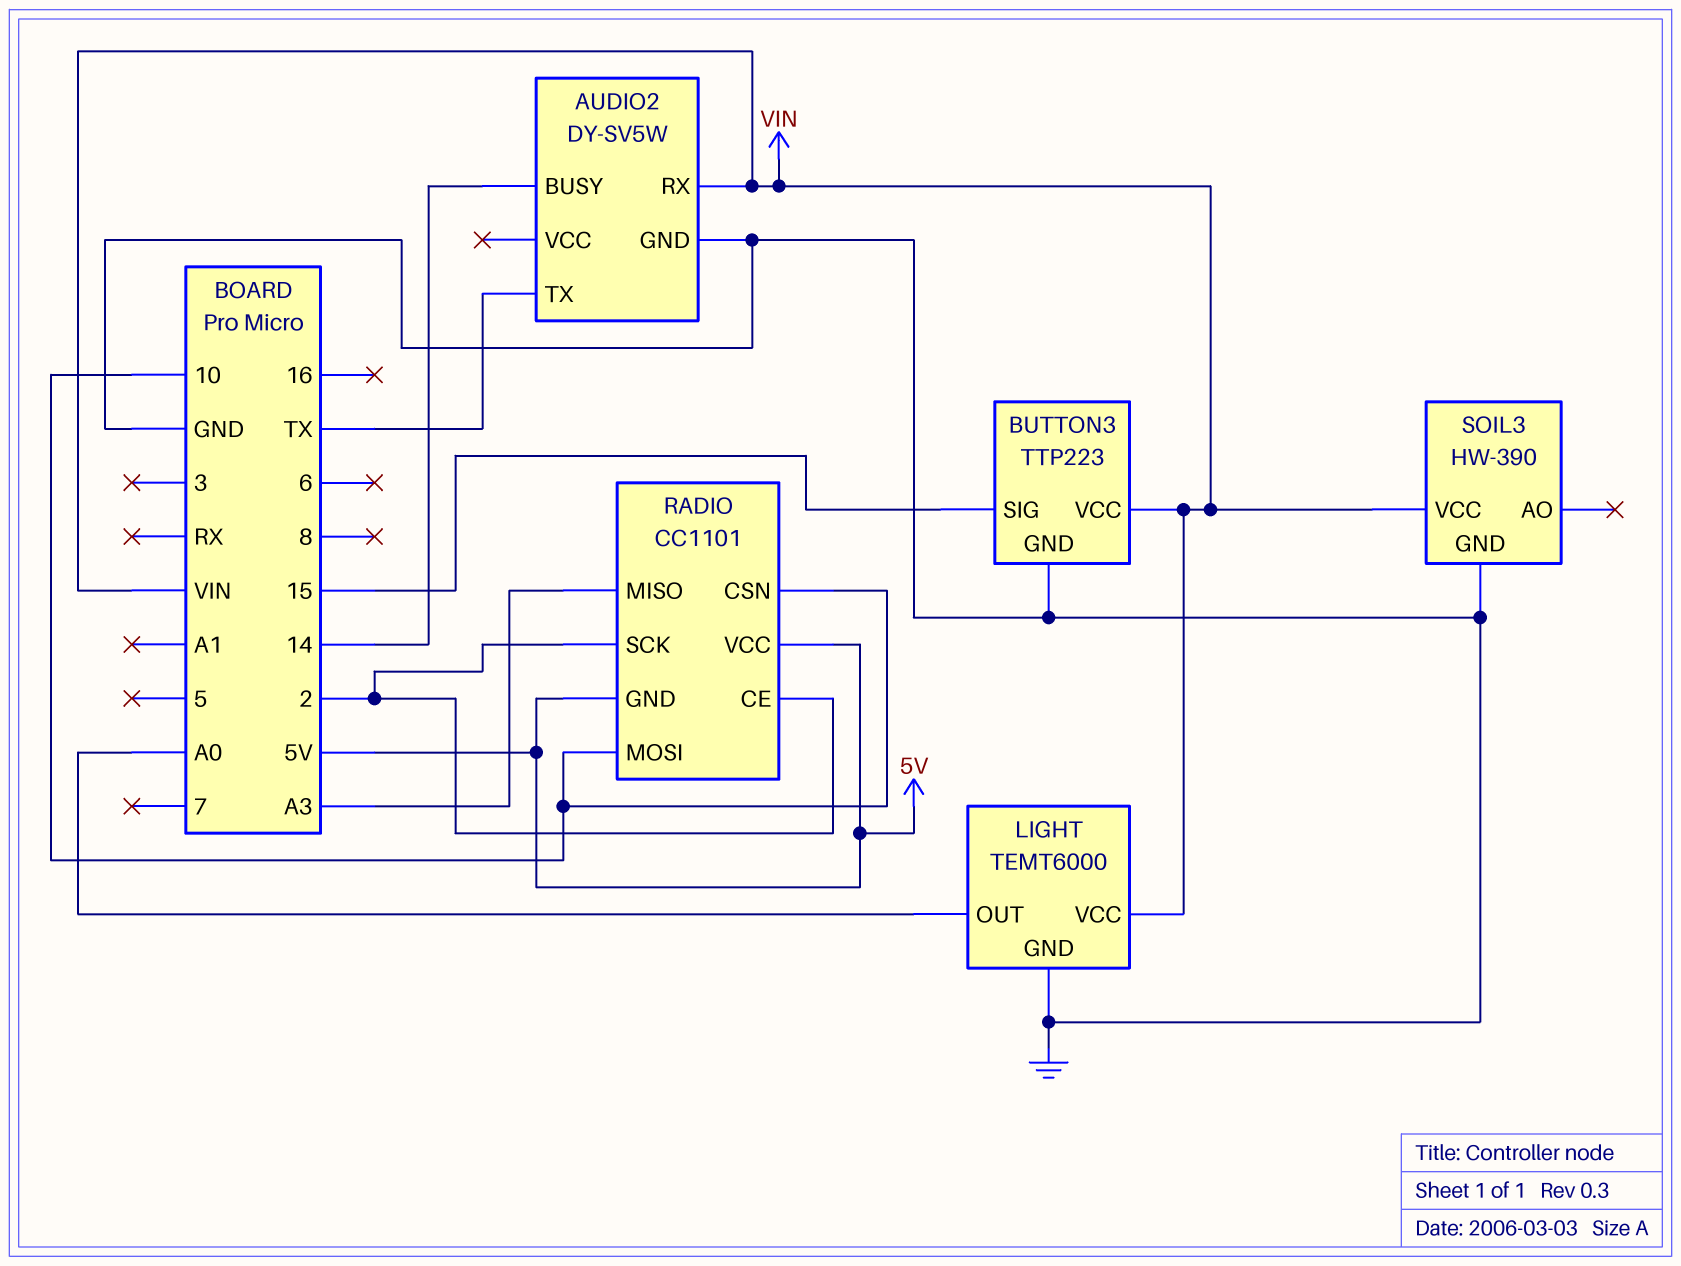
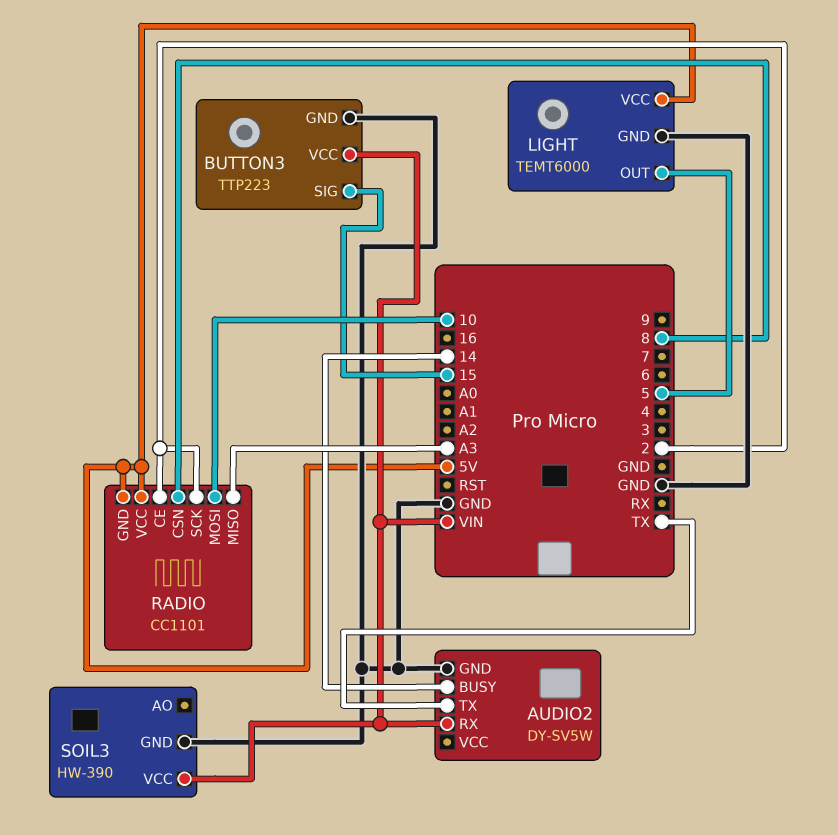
LIGHT pin OUT: A0 -> 5
LIGHT pin VCC: VIN -> 5V
RADIO pin CSN: 10 -> 8

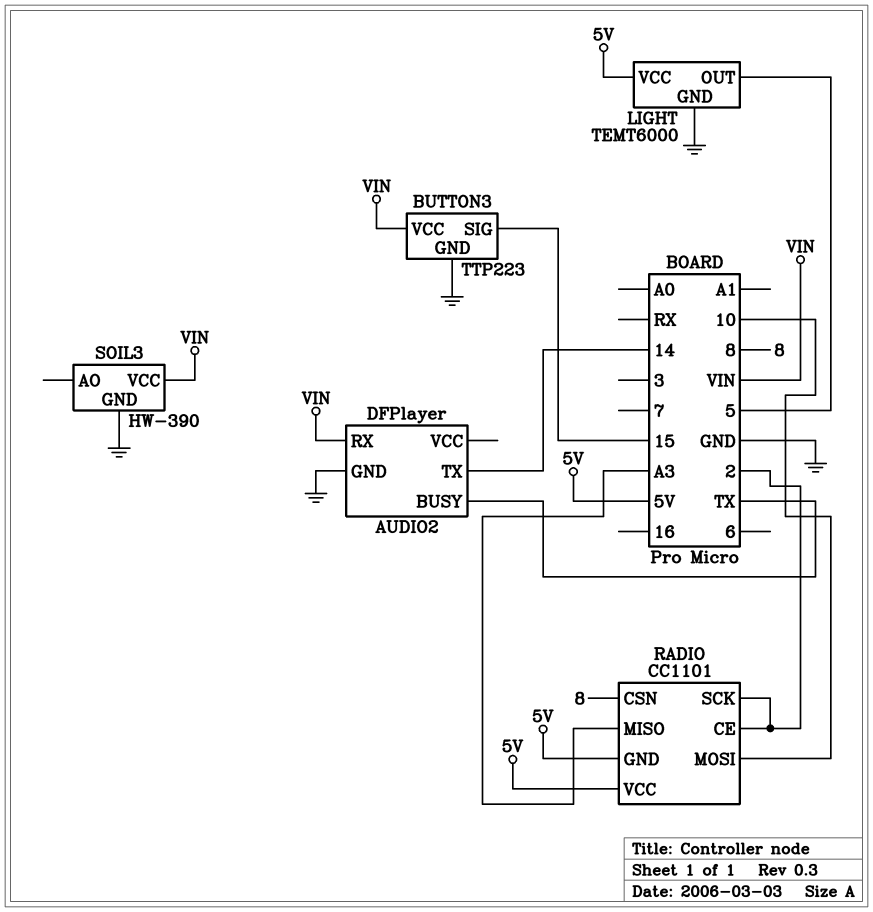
AUDIO2: DY-SV5W -> DFPlayer
AUDIO2 pin BUSY: 14 -> TX
AUDIO2 pin TX: TX -> 14

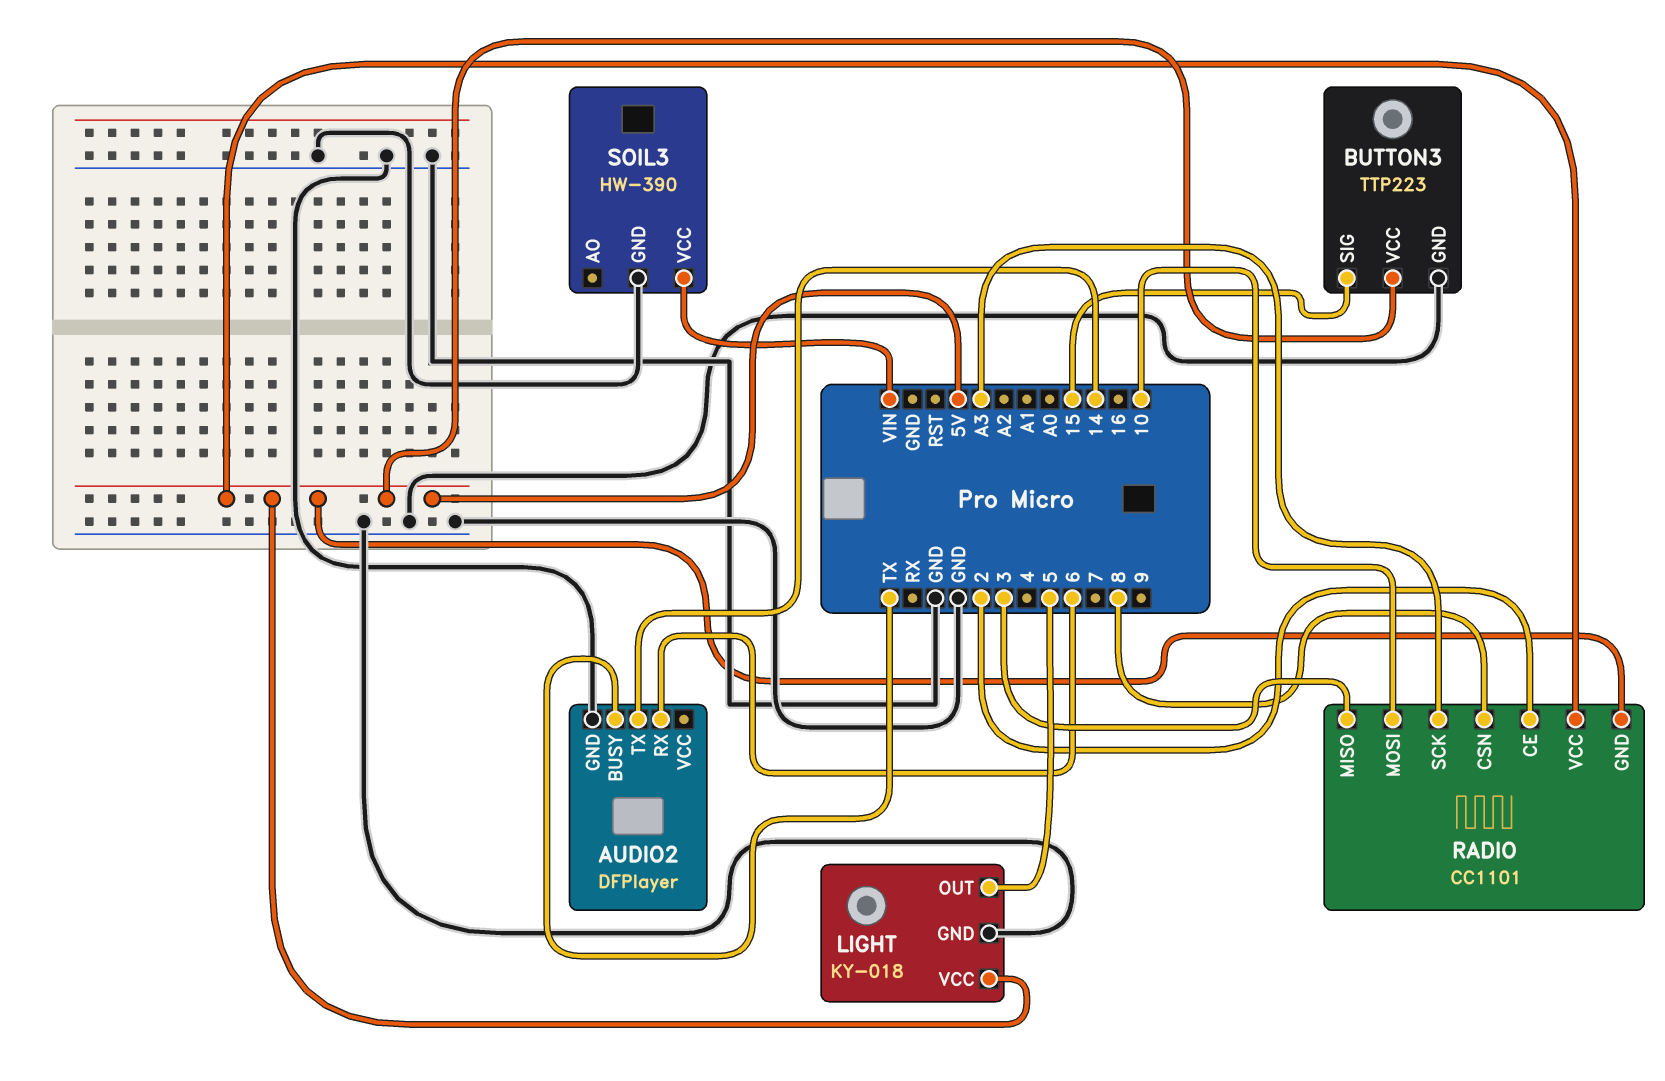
AUDIO2 pin RX: VIN -> 6
BUTTON3 pin VCC: VIN -> 5V
LIGHT: TEMT6000 -> KY-018
RADIO pin MISO: A3 -> 3
RADIO pin SCK: 2 -> A3

